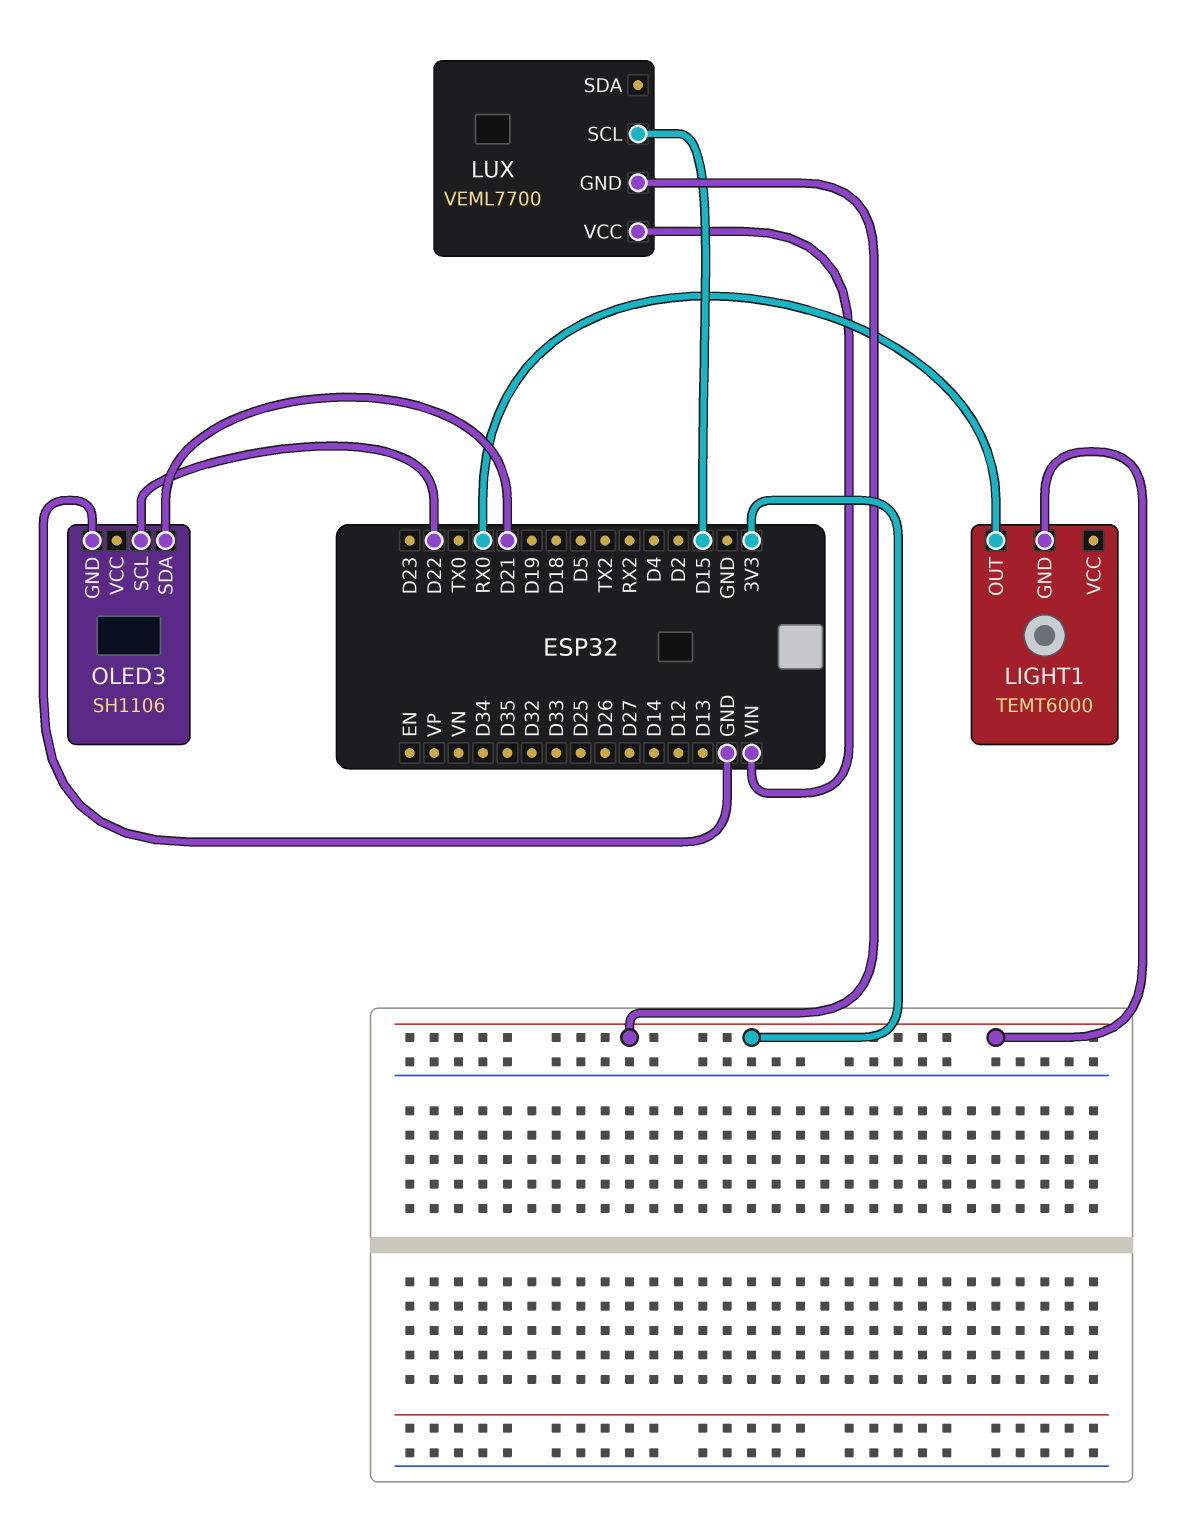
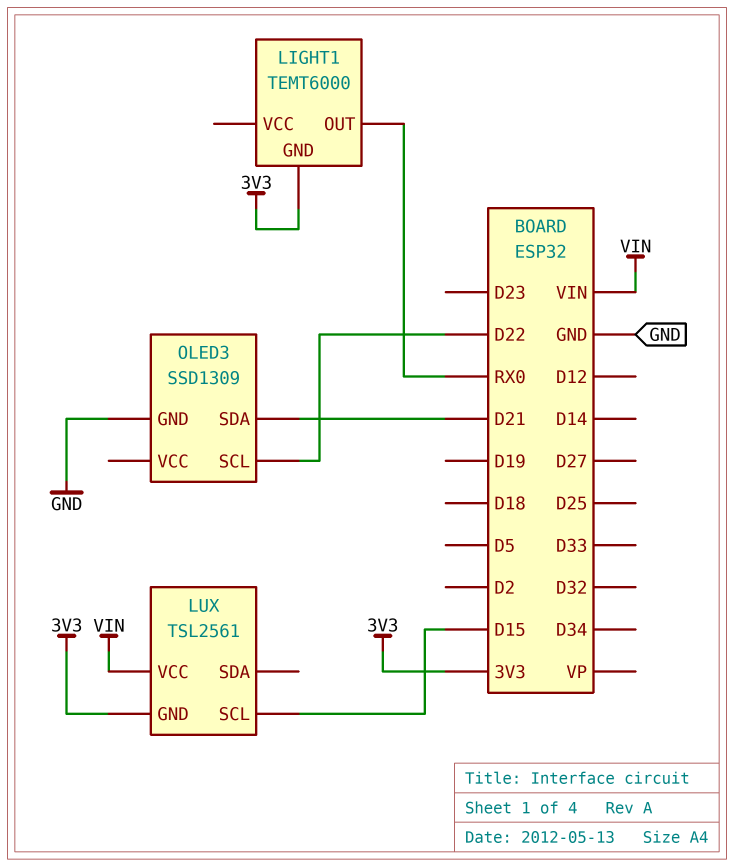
LUX: VEML7700 -> TSL2561
OLED3: SH1106 -> SSD1309

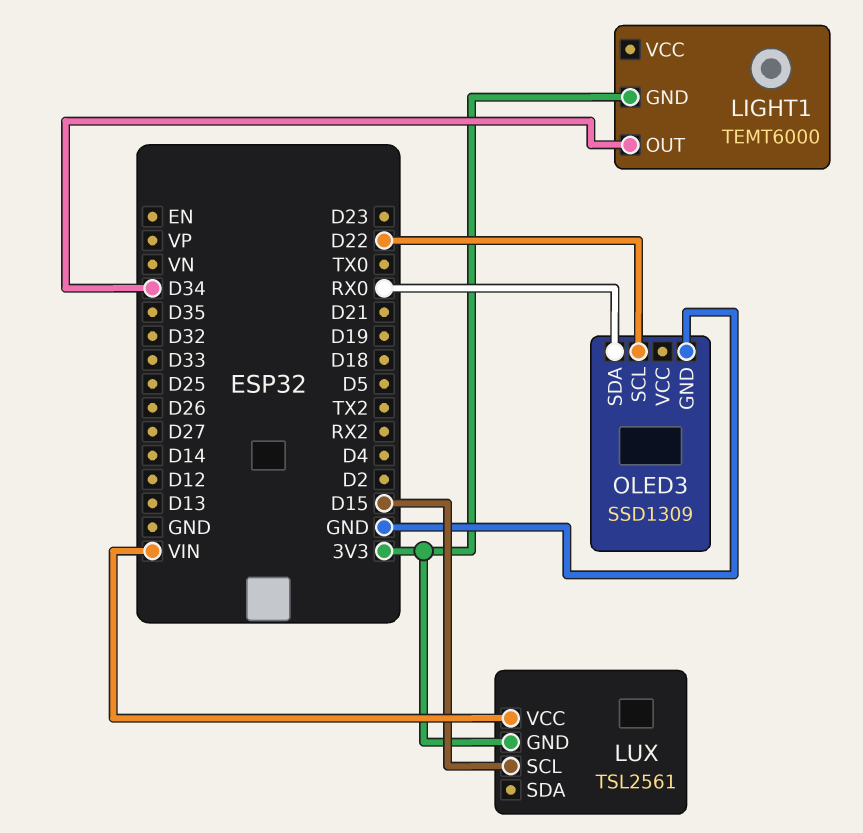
LIGHT1 pin OUT: RX0 -> D34
OLED3 pin SDA: D21 -> RX0

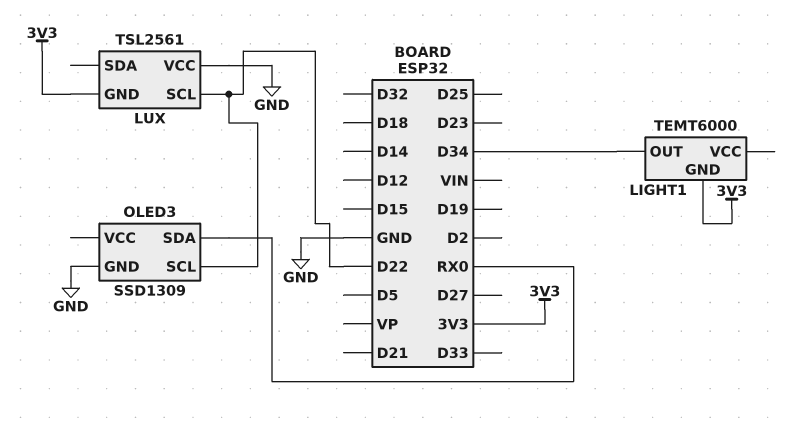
LUX pin SCL: D15 -> D22
LUX pin VCC: VIN -> GND

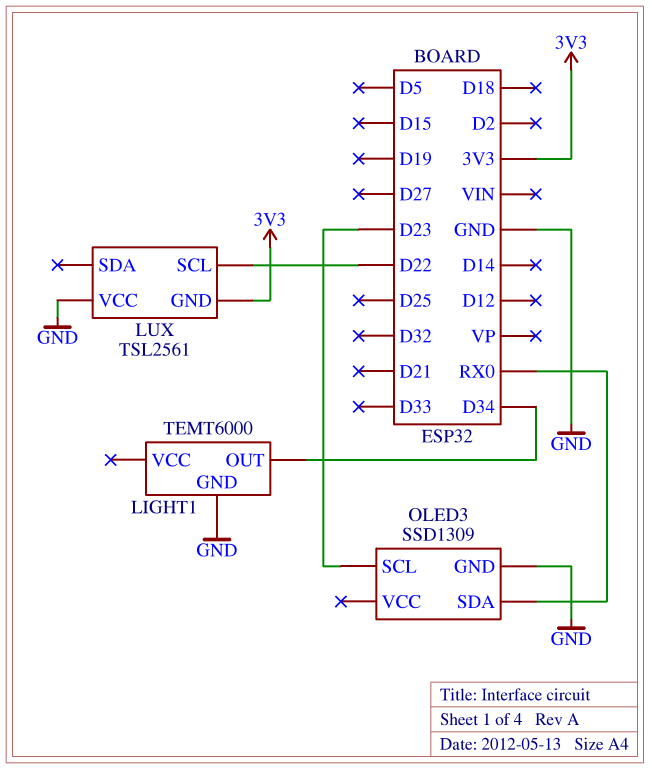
LIGHT1 pin GND: 3V3 -> GND
OLED3 pin SCL: D22 -> D23

